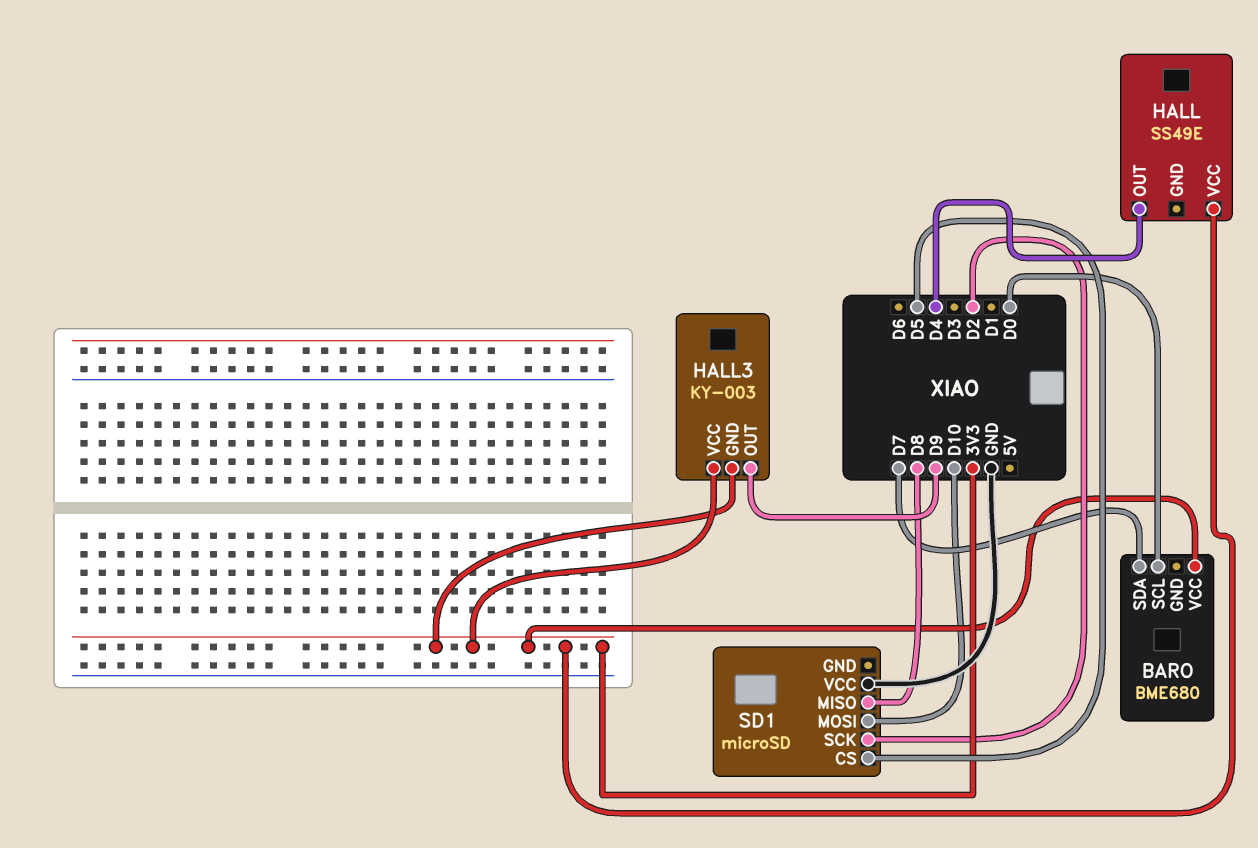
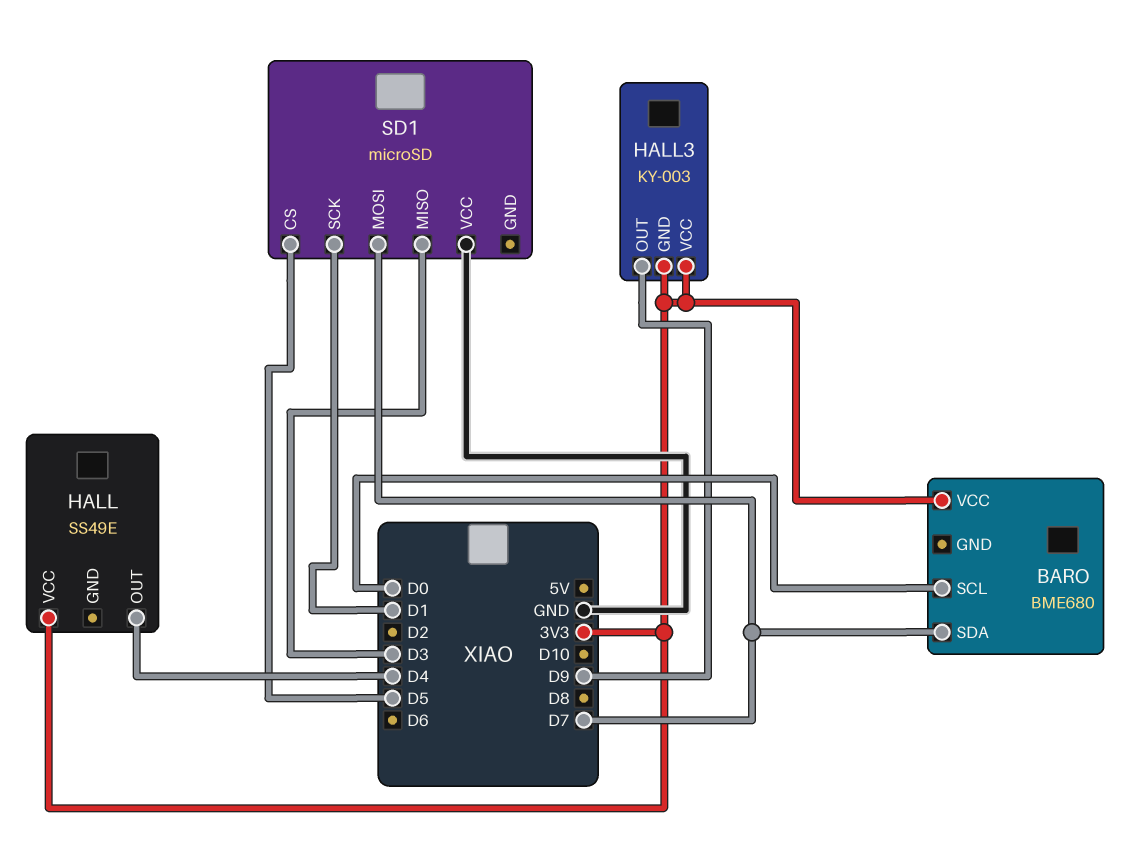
SD1 pin MISO: D8 -> D3
SD1 pin MOSI: D10 -> D7
SD1 pin SCK: D2 -> D1

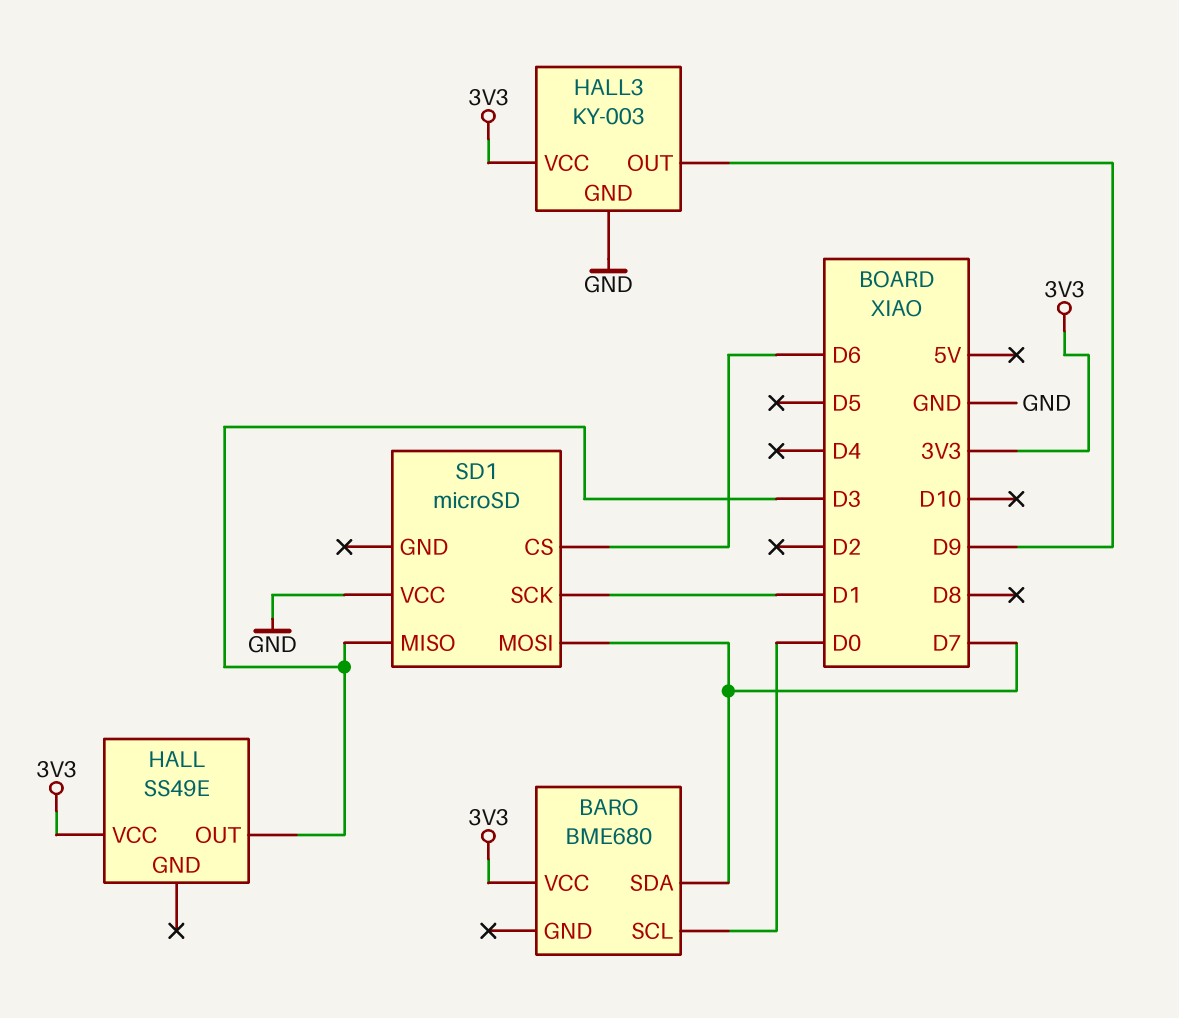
HALL pin OUT: D4 -> D3
HALL3 pin GND: 3V3 -> GND
SD1 pin CS: D5 -> D6

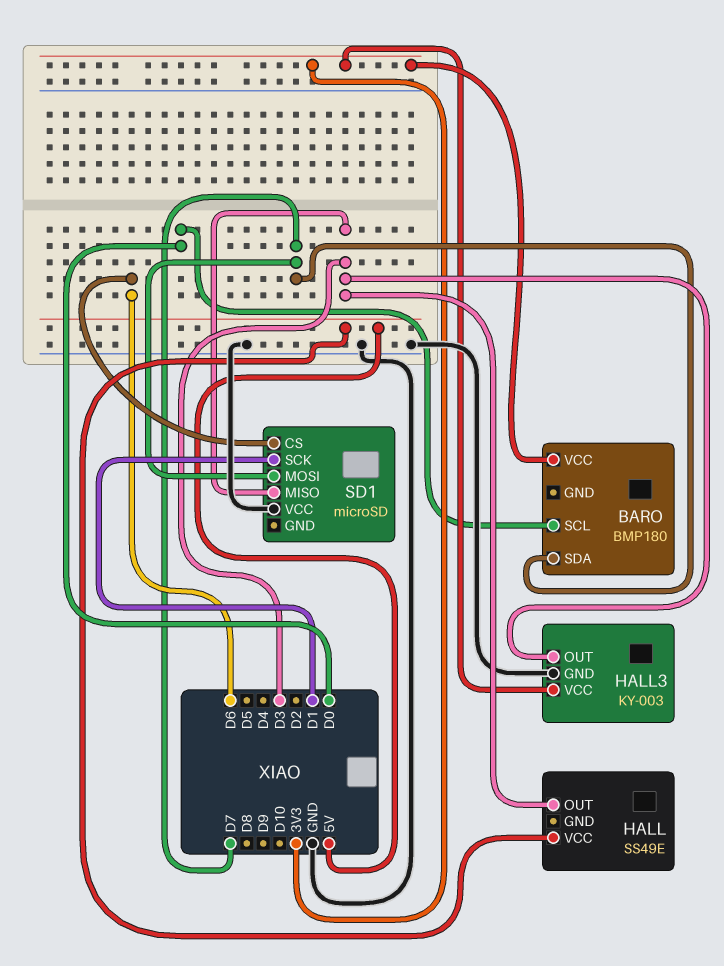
BARO: BME680 -> BMP180
HALL pin VCC: 3V3 -> 5V
HALL3 pin OUT: D9 -> D3

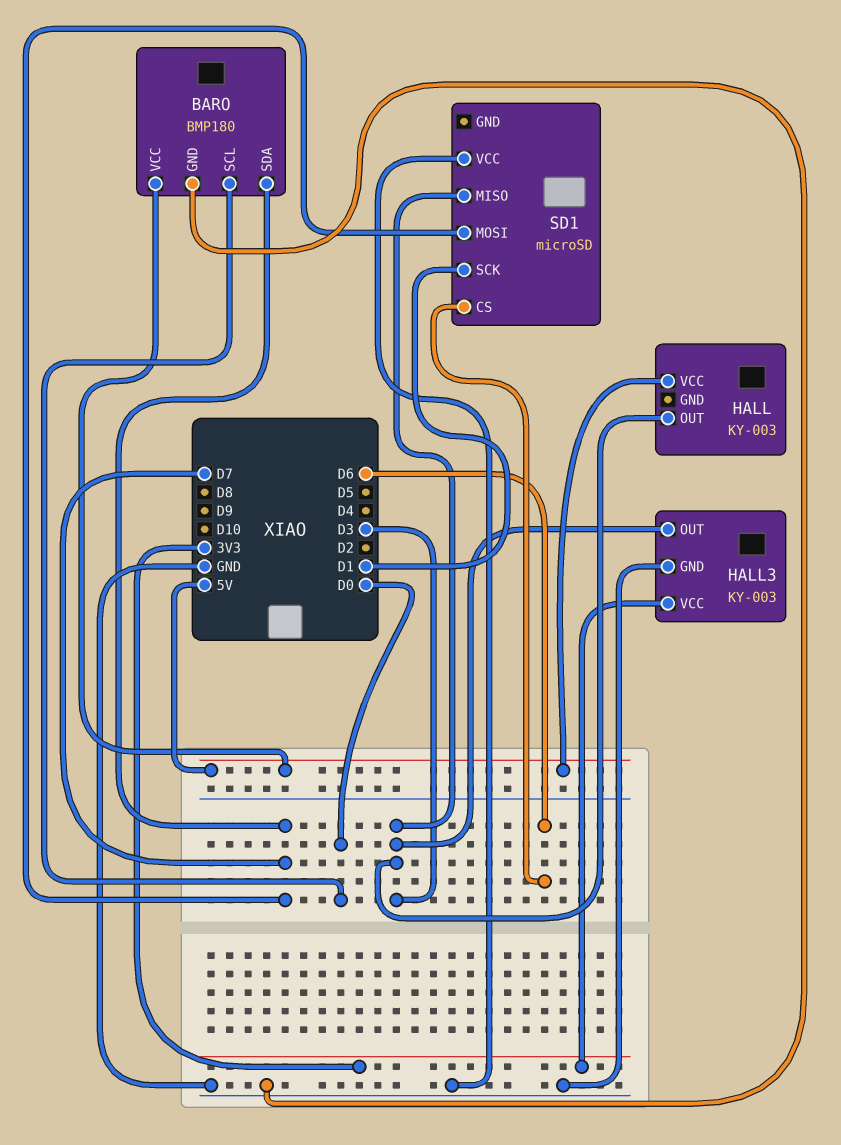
BARO pin GND: none -> GND
BARO pin VCC: 3V3 -> 5V
HALL: SS49E -> KY-003

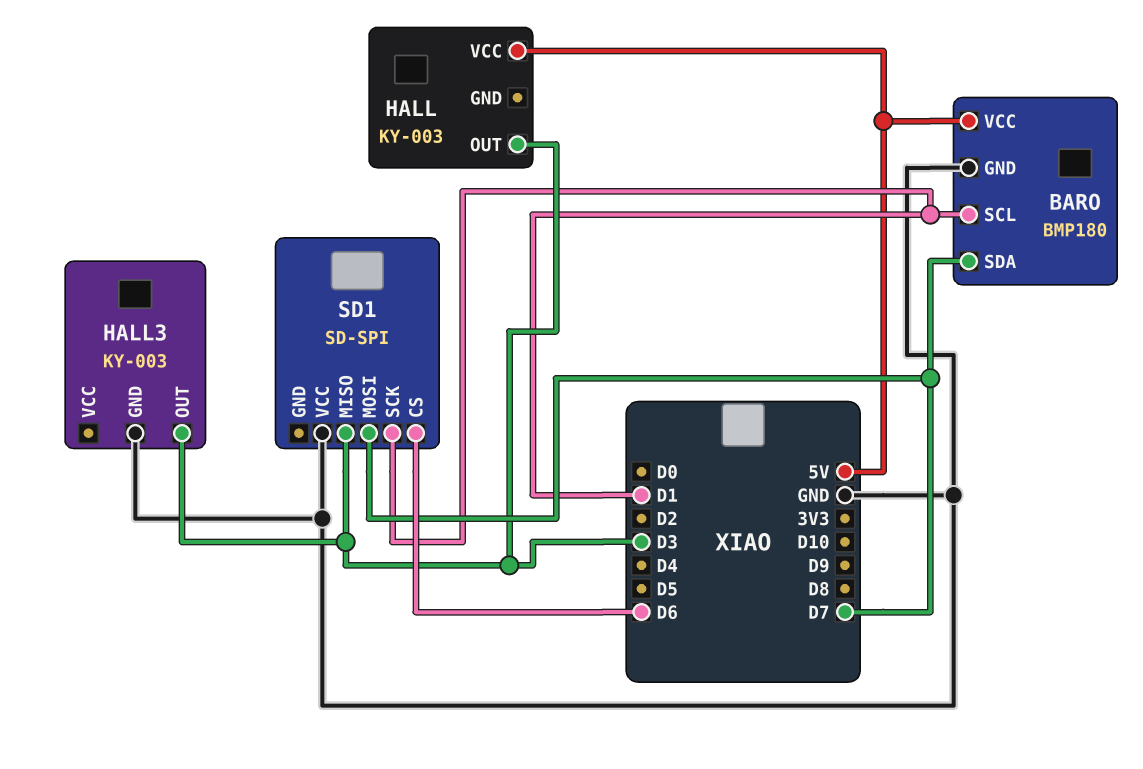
BARO pin SCL: D0 -> D1
HALL3 pin VCC: 3V3 -> none
SD1: microSD -> SD-SPI

